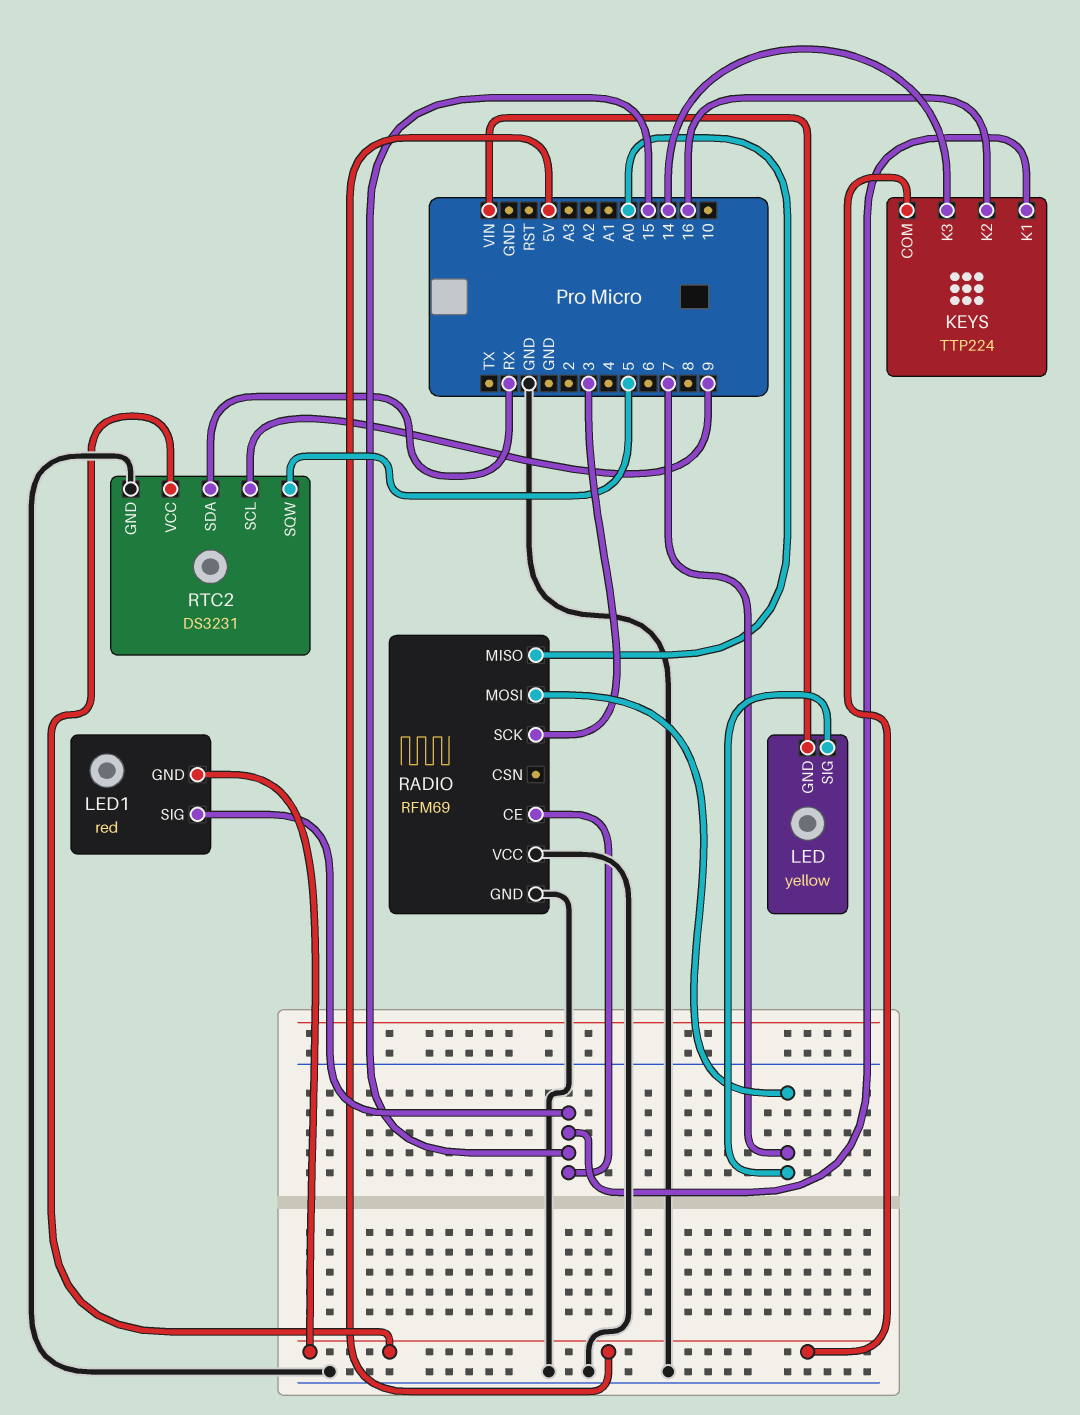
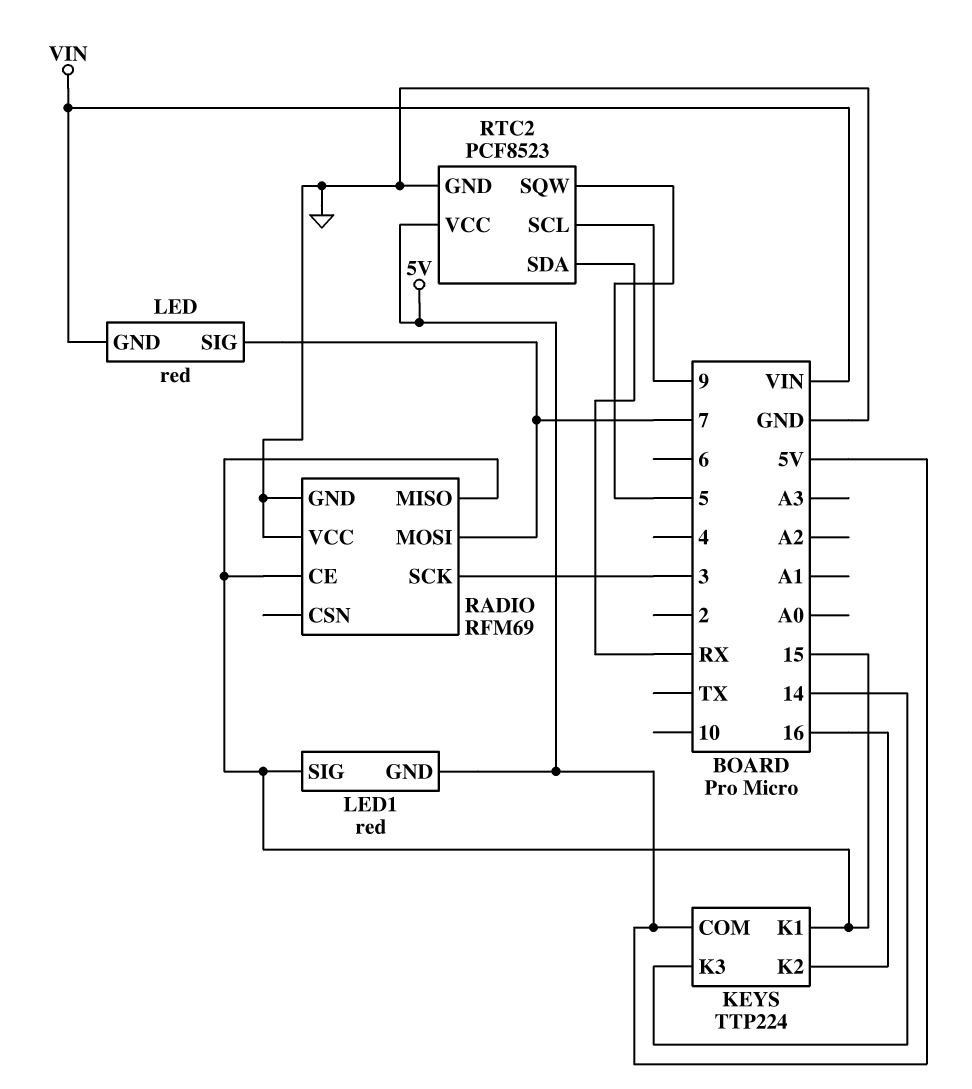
LED: yellow -> red
RADIO pin MISO: A0 -> 15
RTC2: DS3231 -> PCF8523

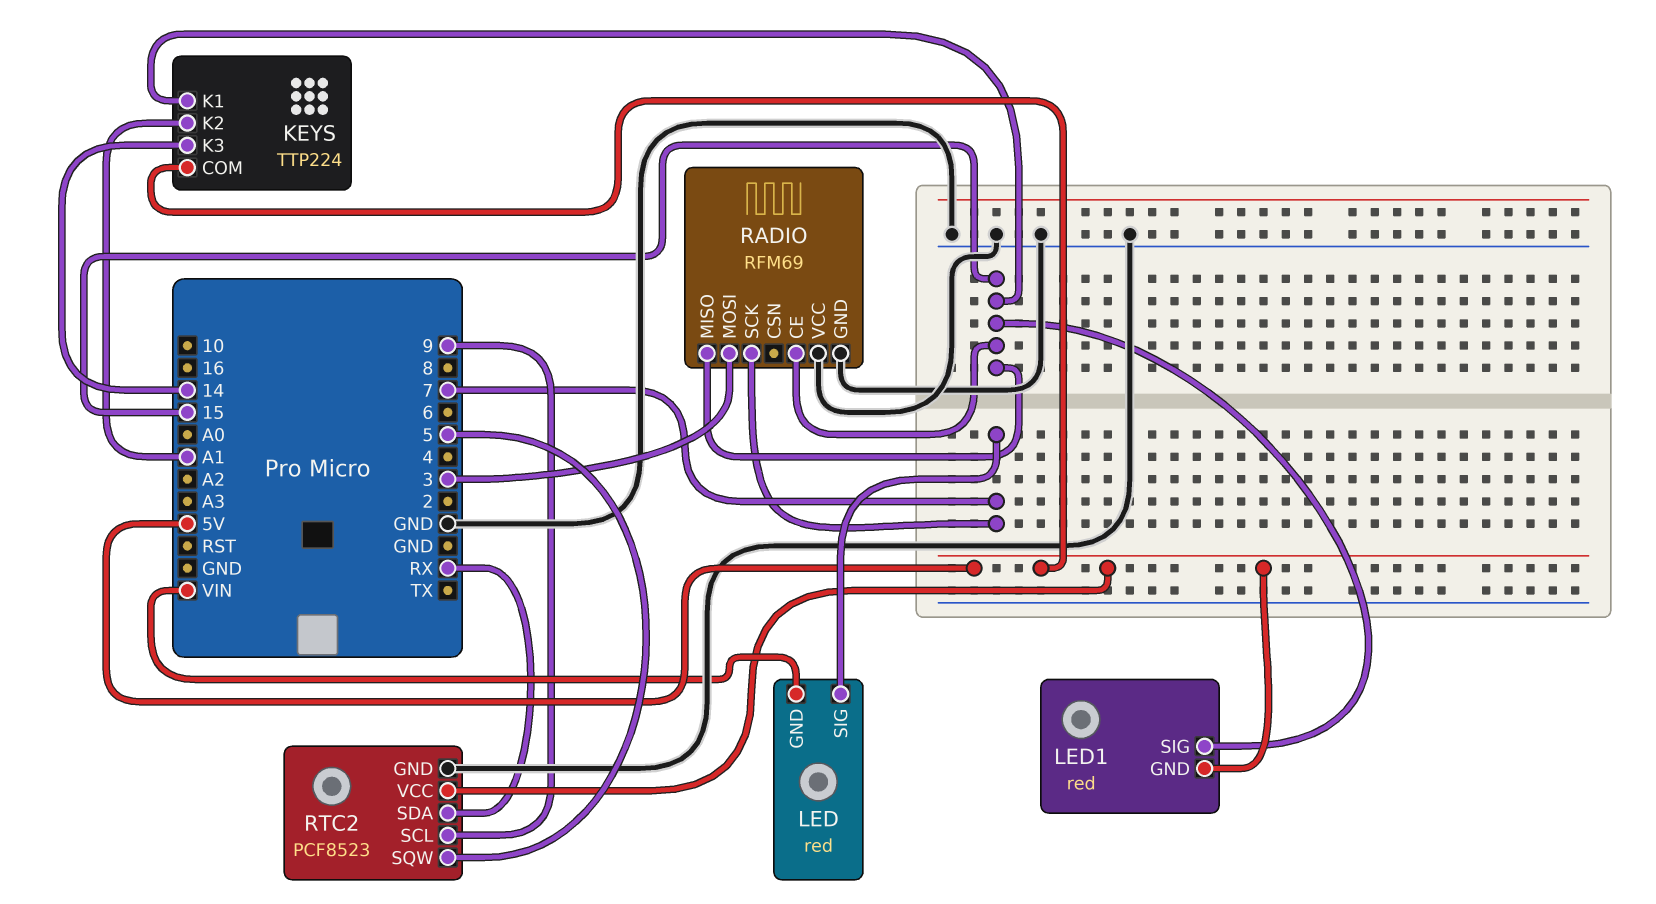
KEYS pin K2: 16 -> A1
RADIO pin MOSI: 7 -> 3
RADIO pin SCK: 3 -> 7

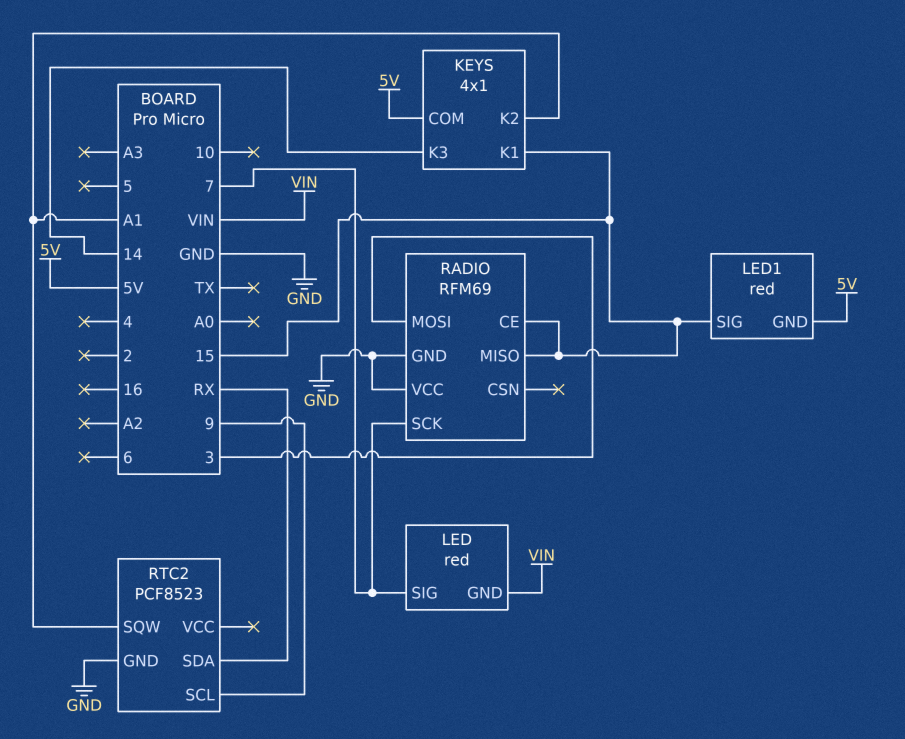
KEYS: TTP224 -> 4x1
RTC2 pin SQW: 5 -> A1
RTC2 pin VCC: 5V -> none

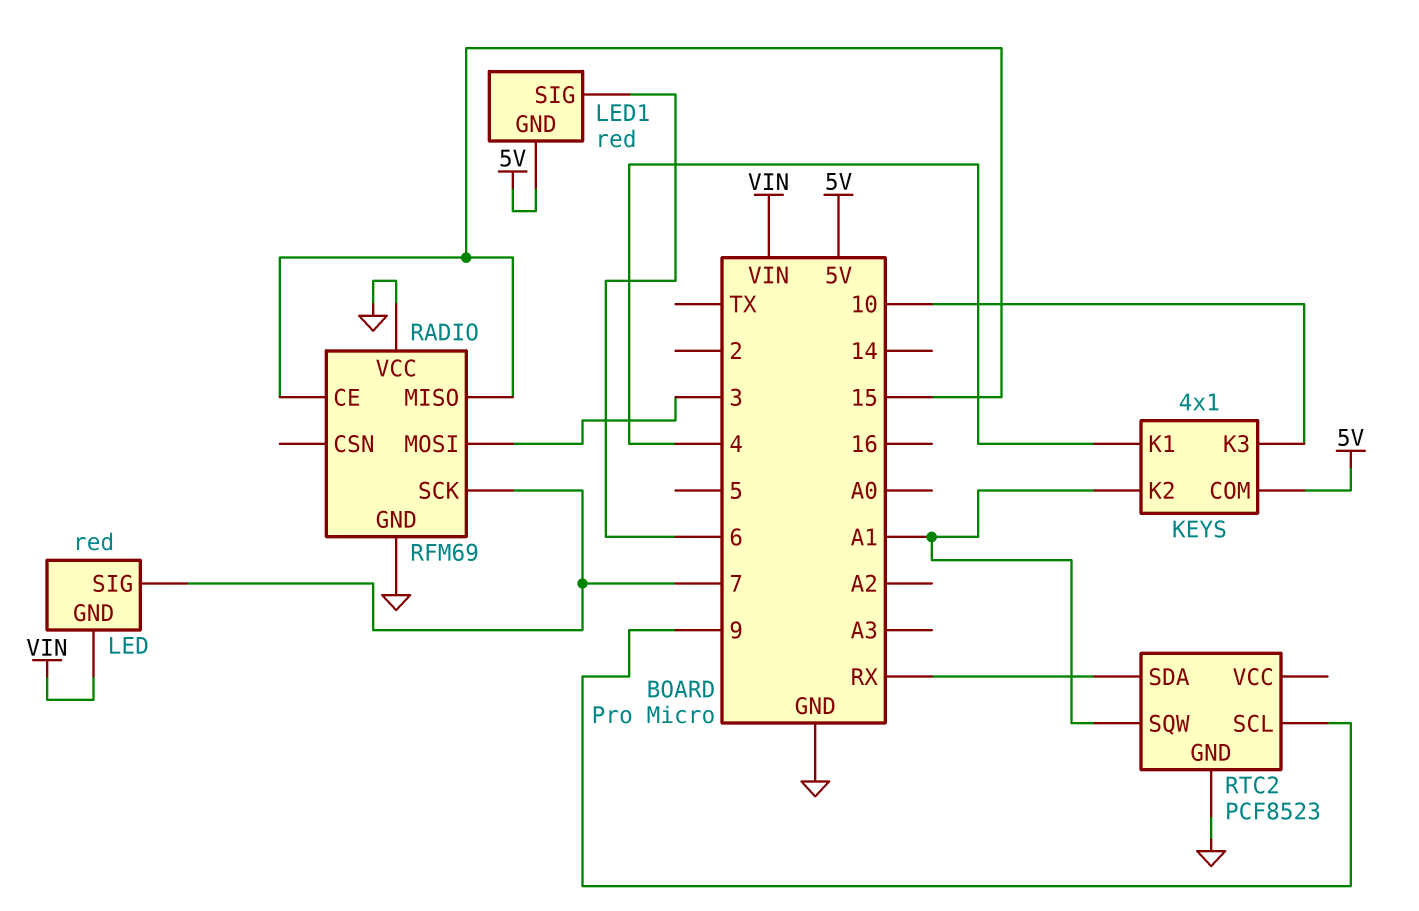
KEYS pin K1: 15 -> 4
KEYS pin K3: 14 -> 10
LED1 pin SIG: 15 -> 6

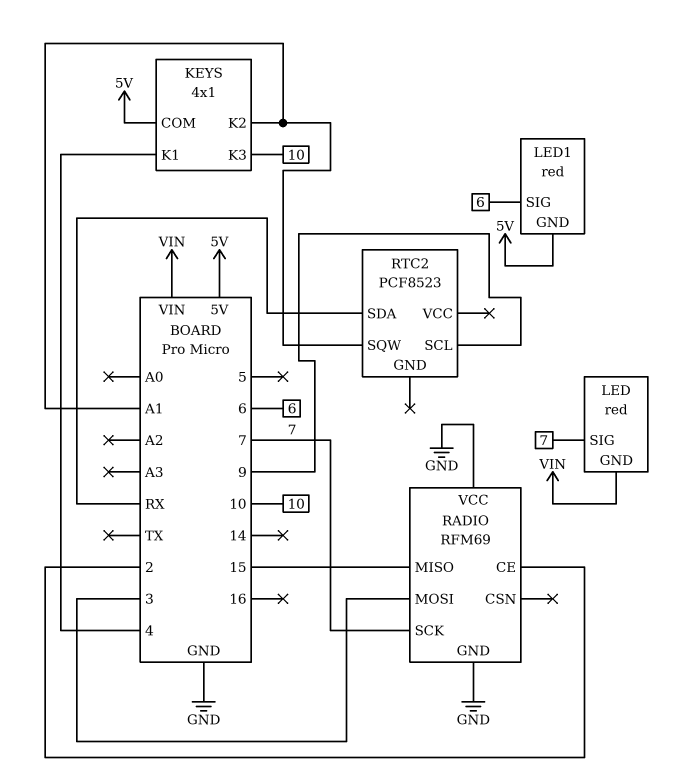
RADIO pin CE: 15 -> 2
RTC2 pin GND: GND -> none

